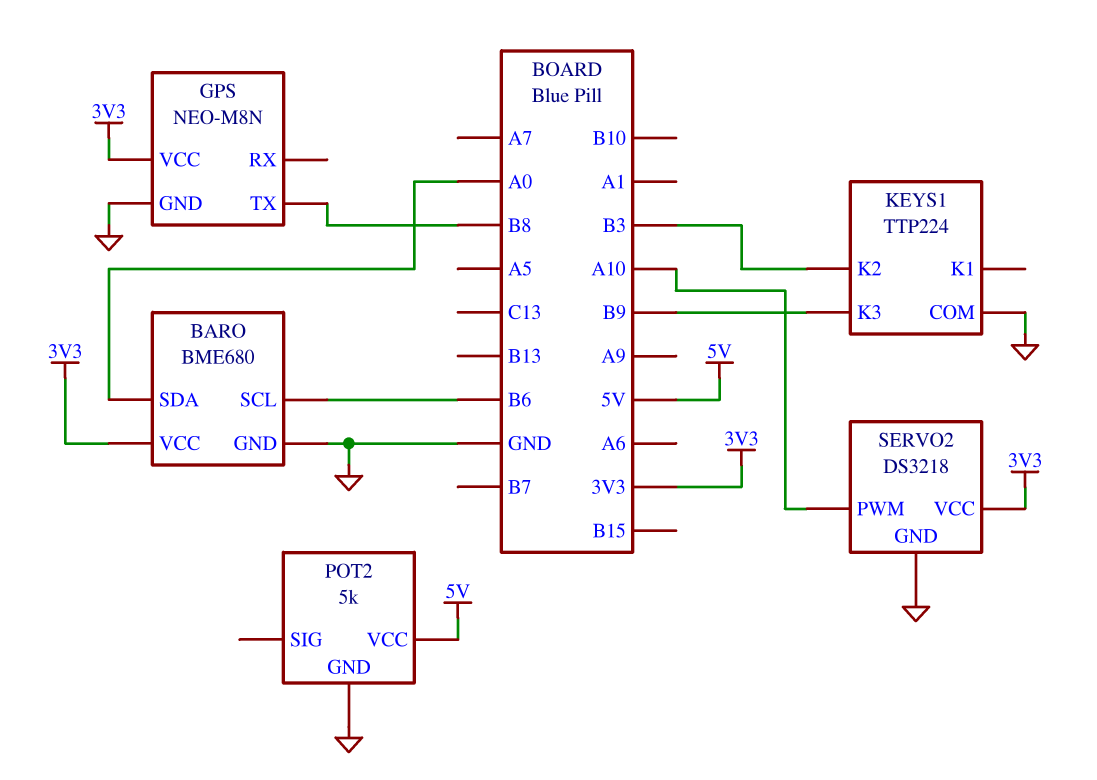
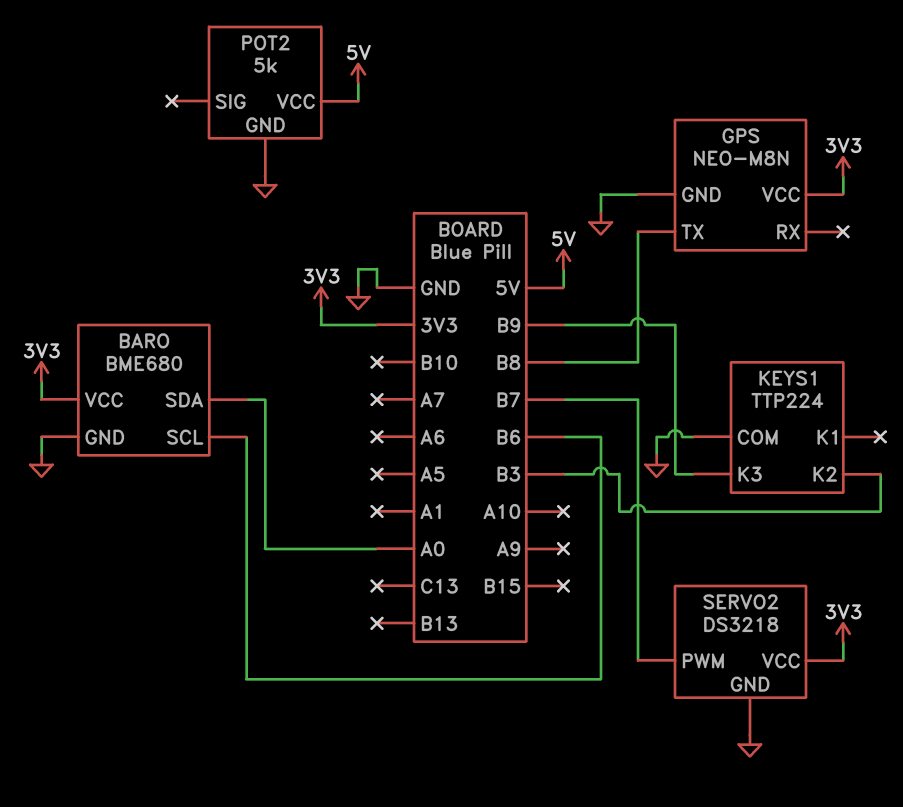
SERVO2 pin PWM: A10 -> B7

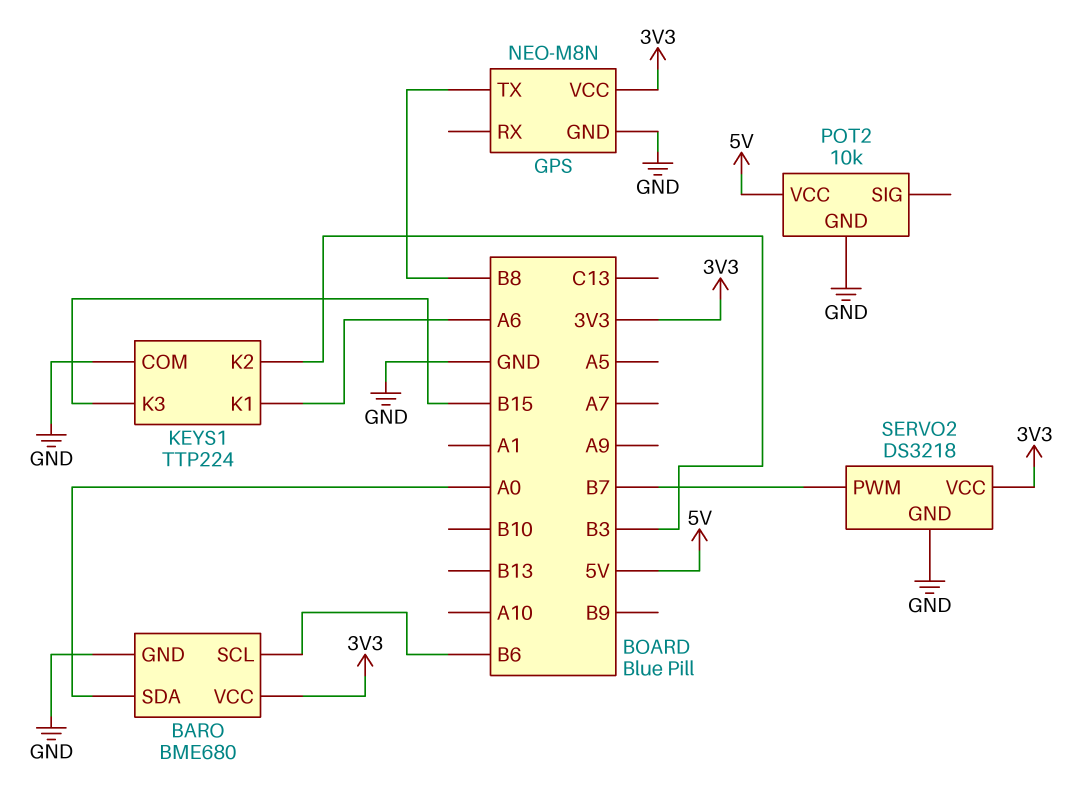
KEYS1 pin K1: none -> A6
KEYS1 pin K3: B9 -> B15
POT2: 5k -> 10k

